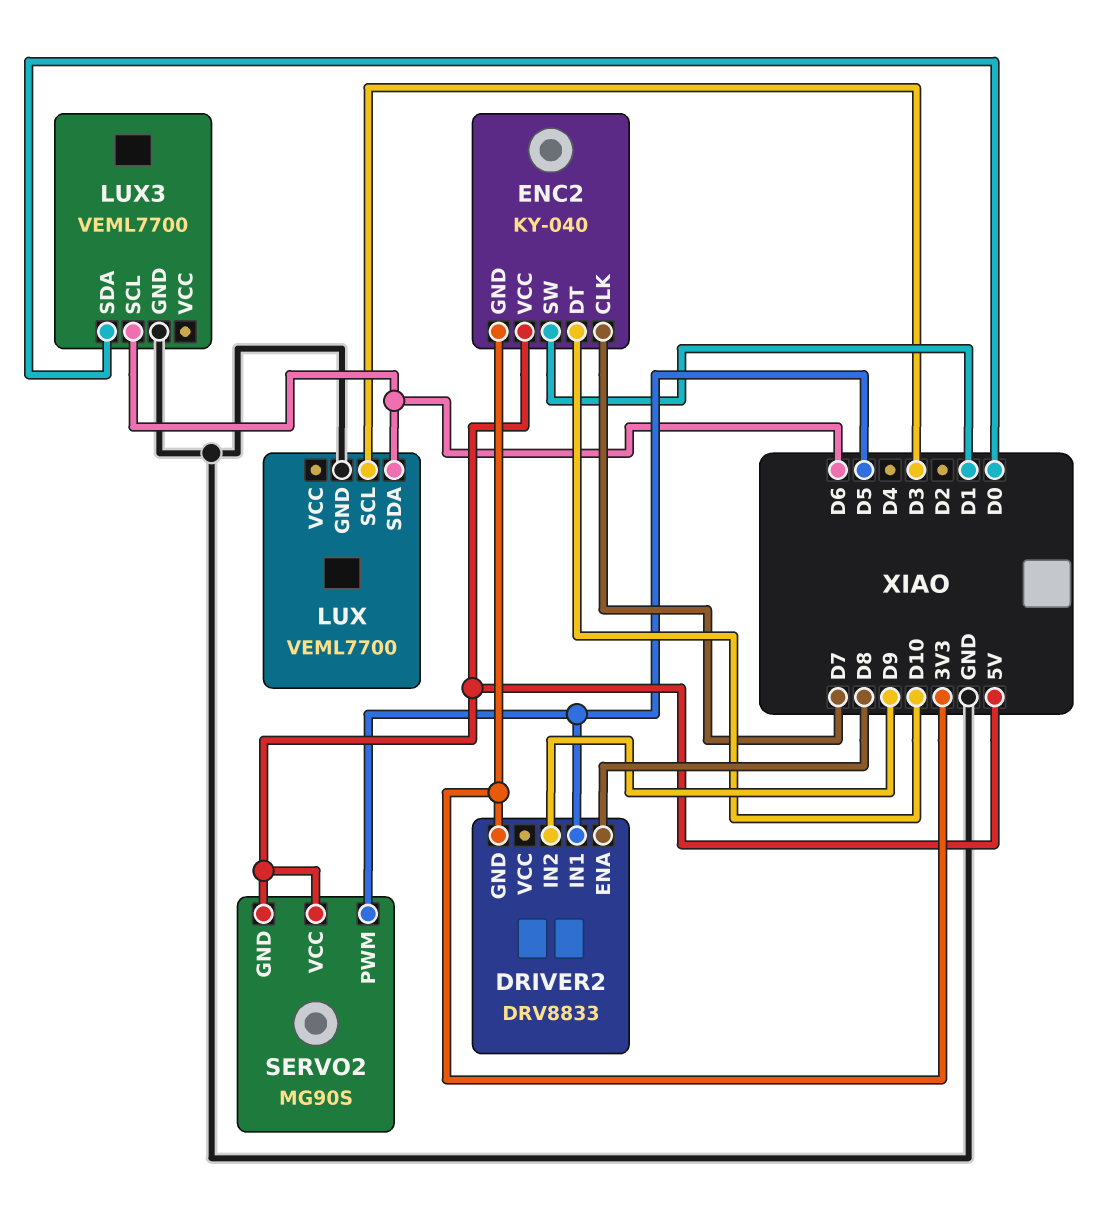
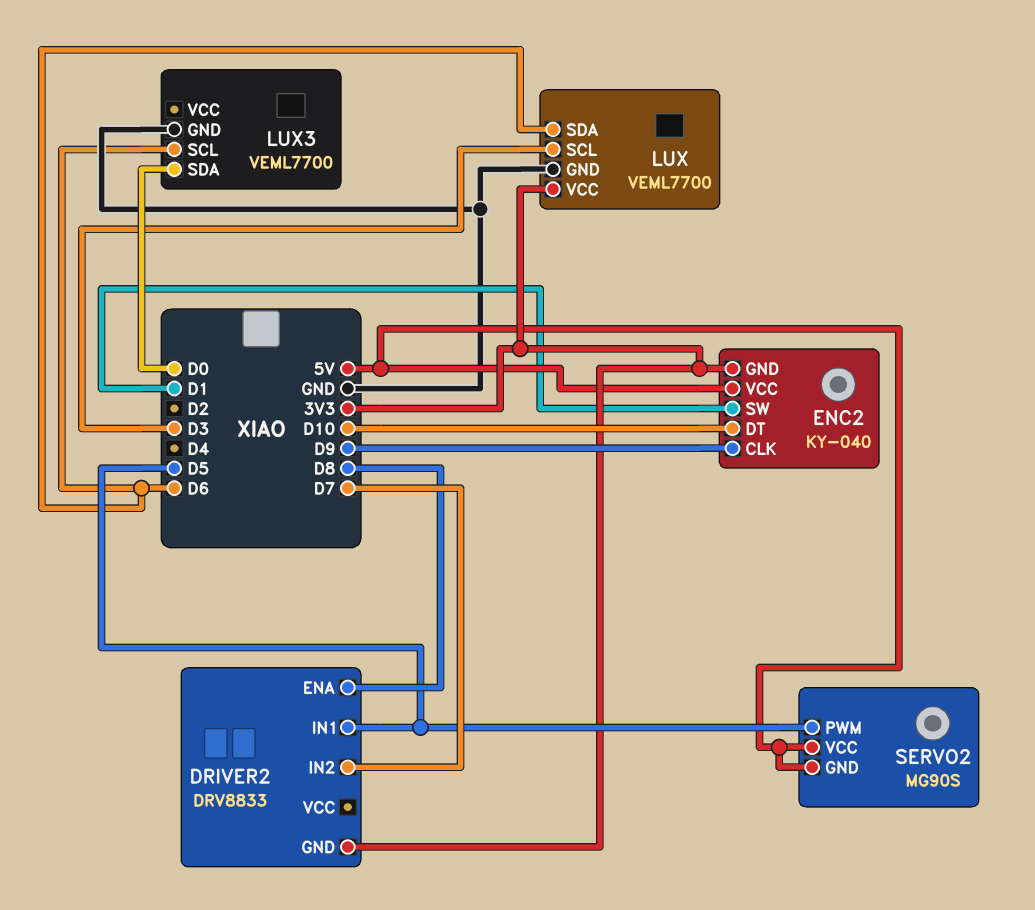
DRIVER2 pin IN2: D9 -> D7
ENC2 pin CLK: D7 -> D9
LUX pin VCC: none -> 3V3

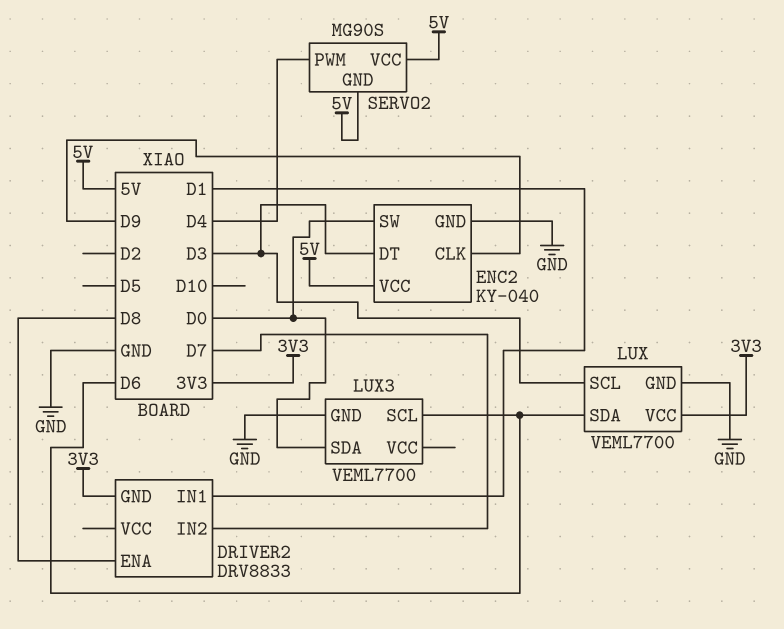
DRIVER2 pin IN1: D5 -> D1
ENC2 pin DT: D10 -> D3
ENC2 pin GND: 3V3 -> GND
ENC2 pin SW: D1 -> D0
SERVO2 pin PWM: D5 -> D4

